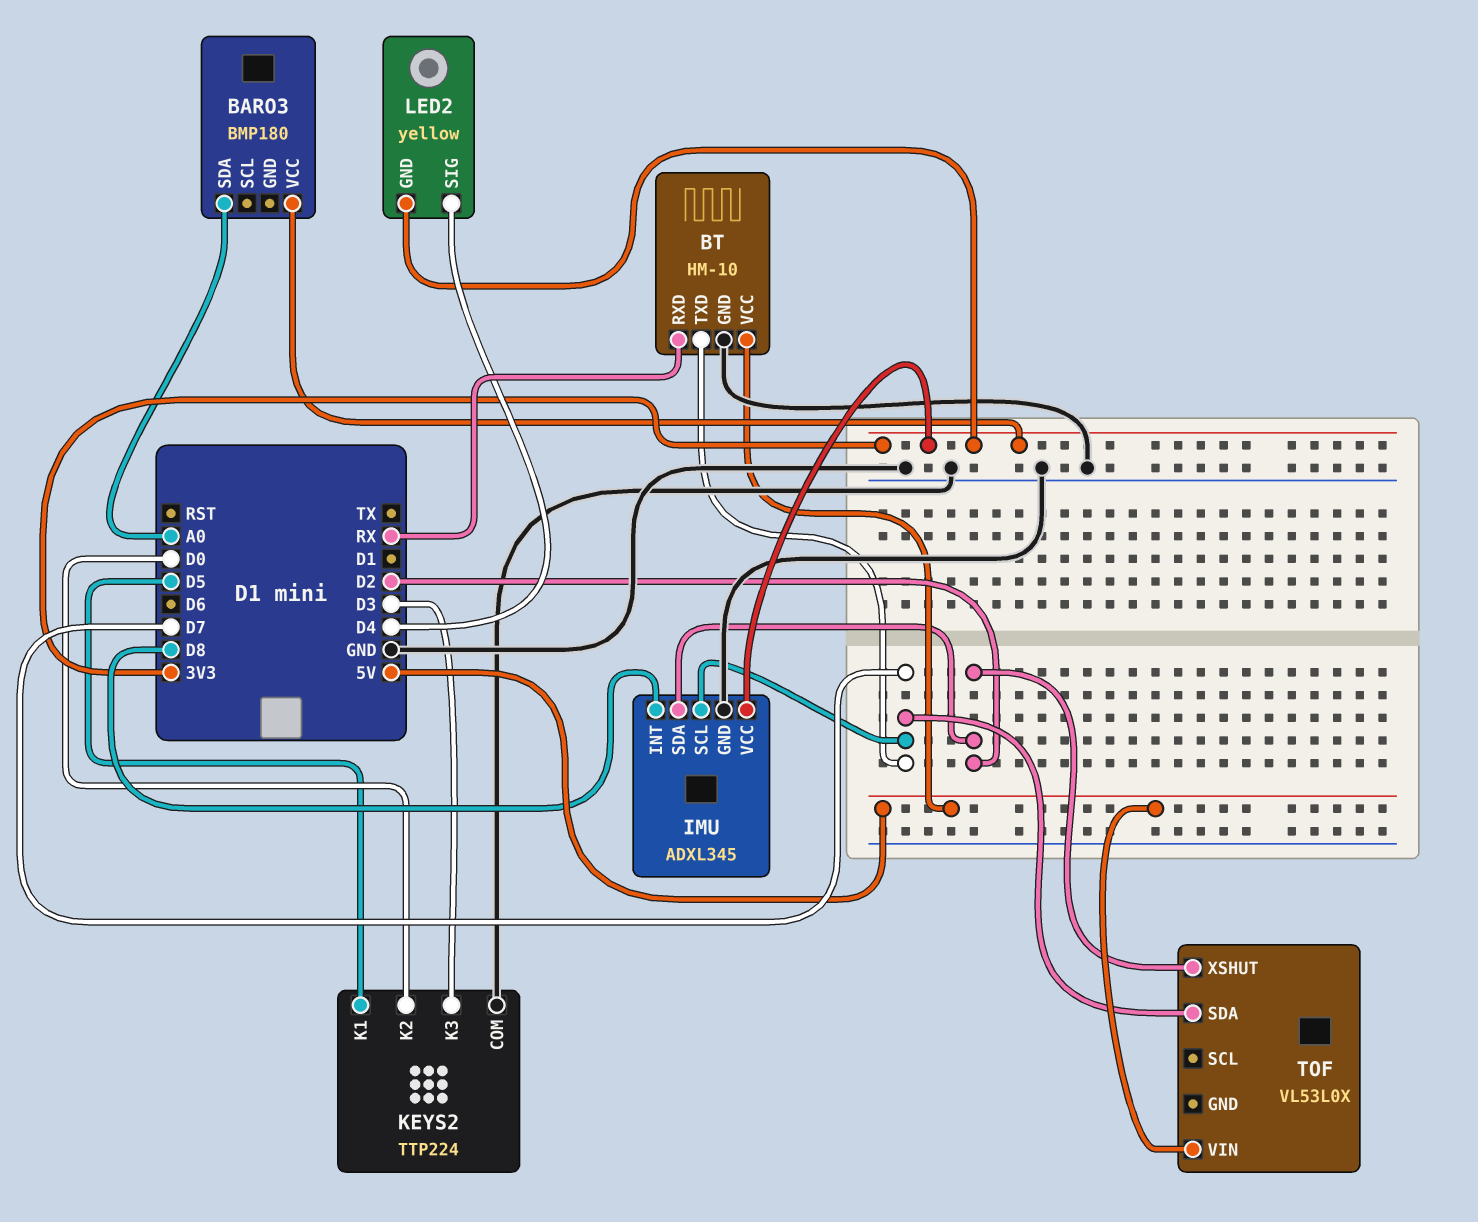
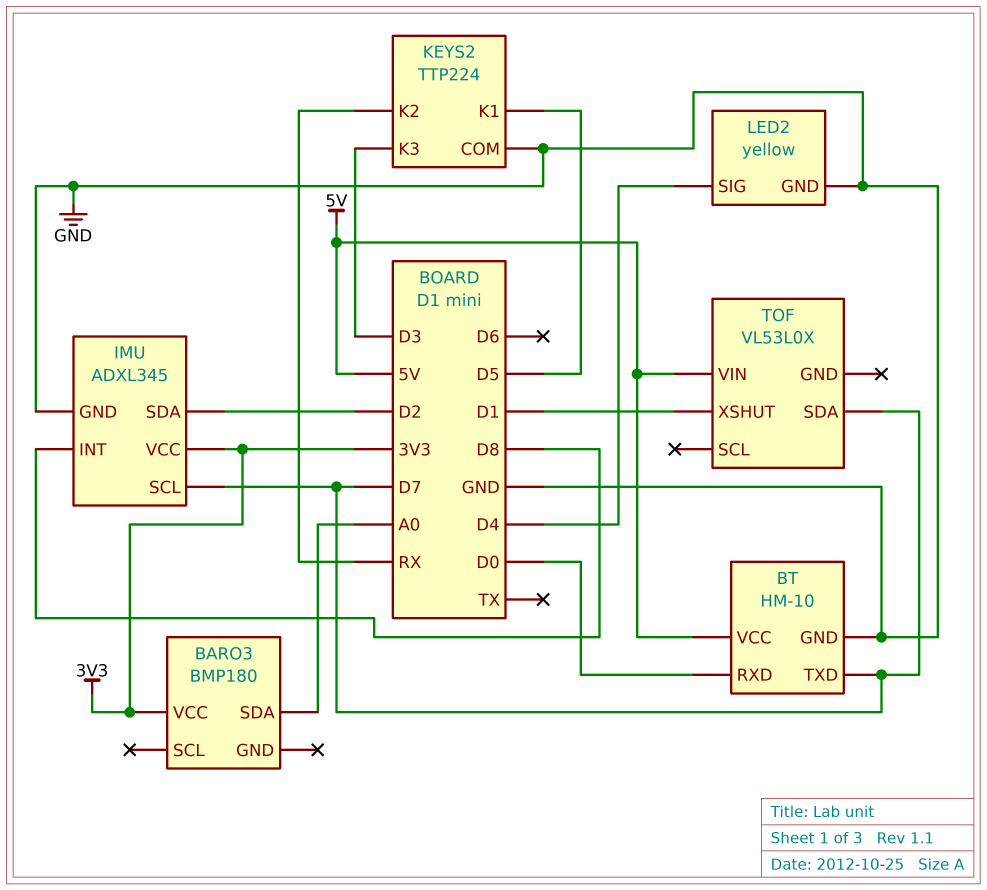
BT pin RXD: RX -> D0
KEYS2 pin K2: D0 -> RX
LED2 pin GND: 3V3 -> GND
TOF pin XSHUT: D2 -> D1

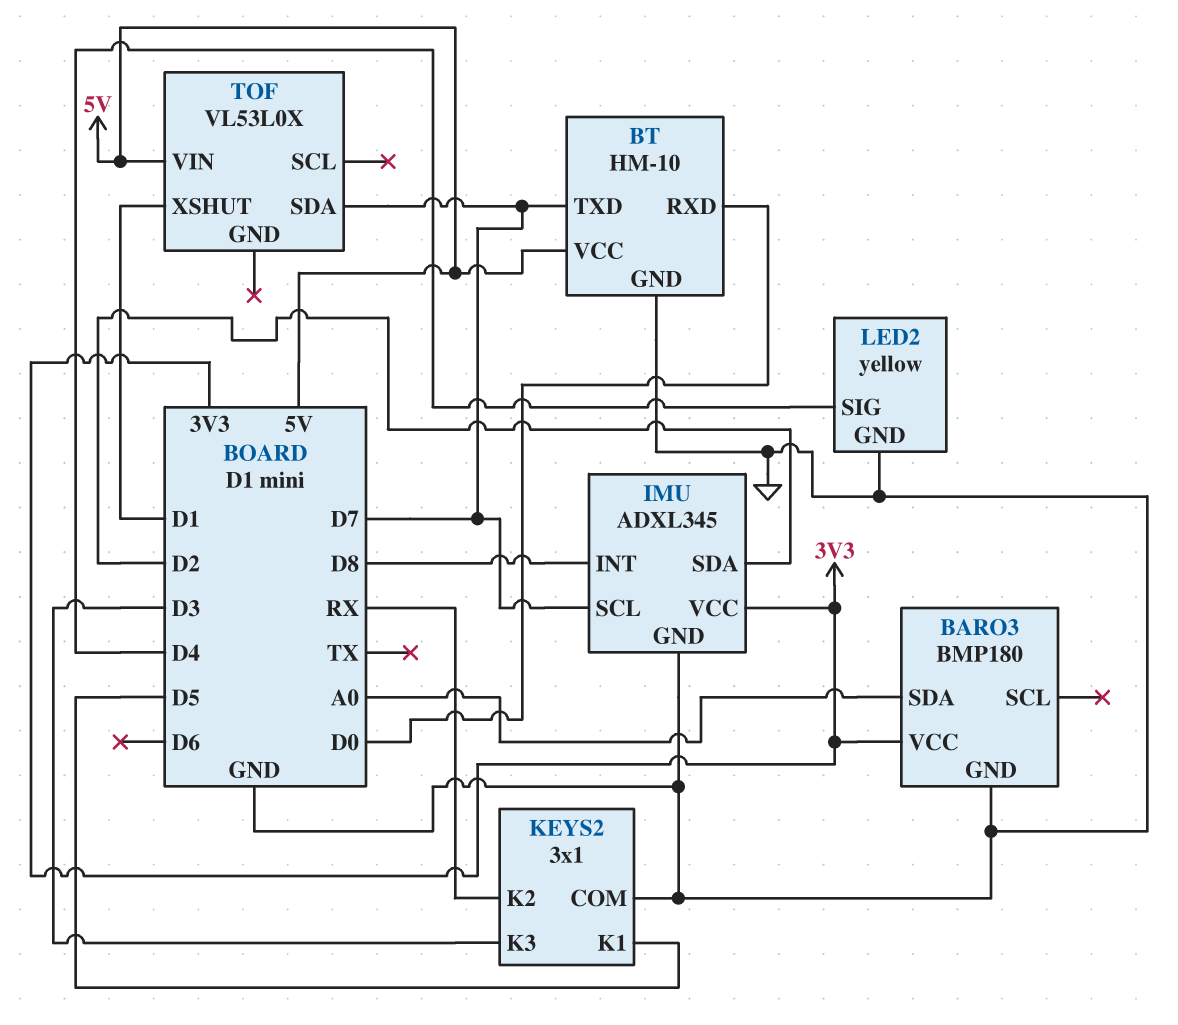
BARO3 pin GND: none -> GND
KEYS2: TTP224 -> 3x1

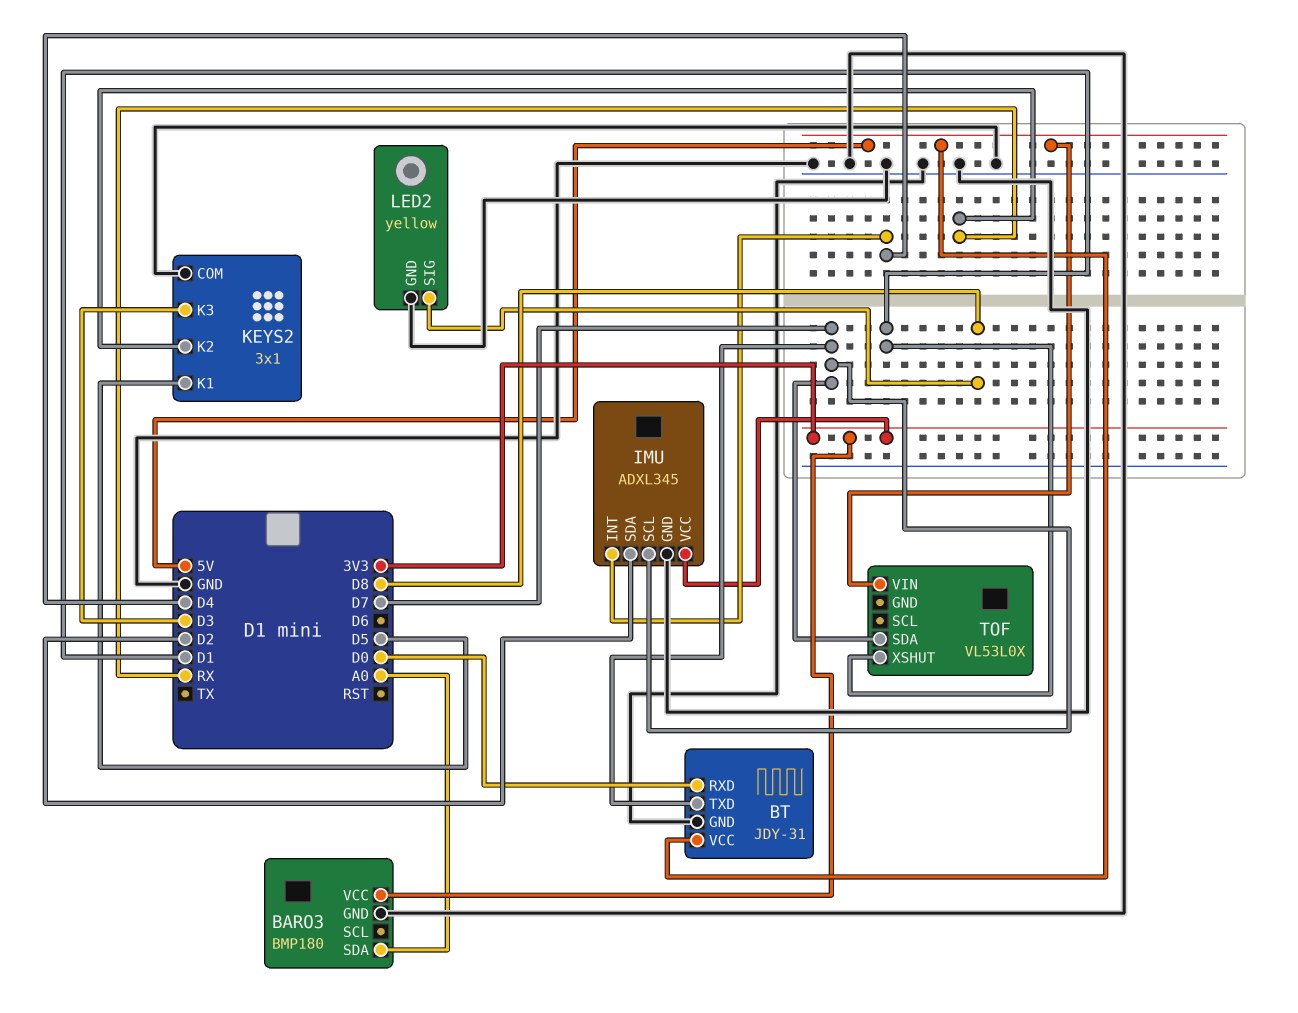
BT: HM-10 -> JDY-31
IMU pin INT: D8 -> D4
LED2 pin SIG: D4 -> D8

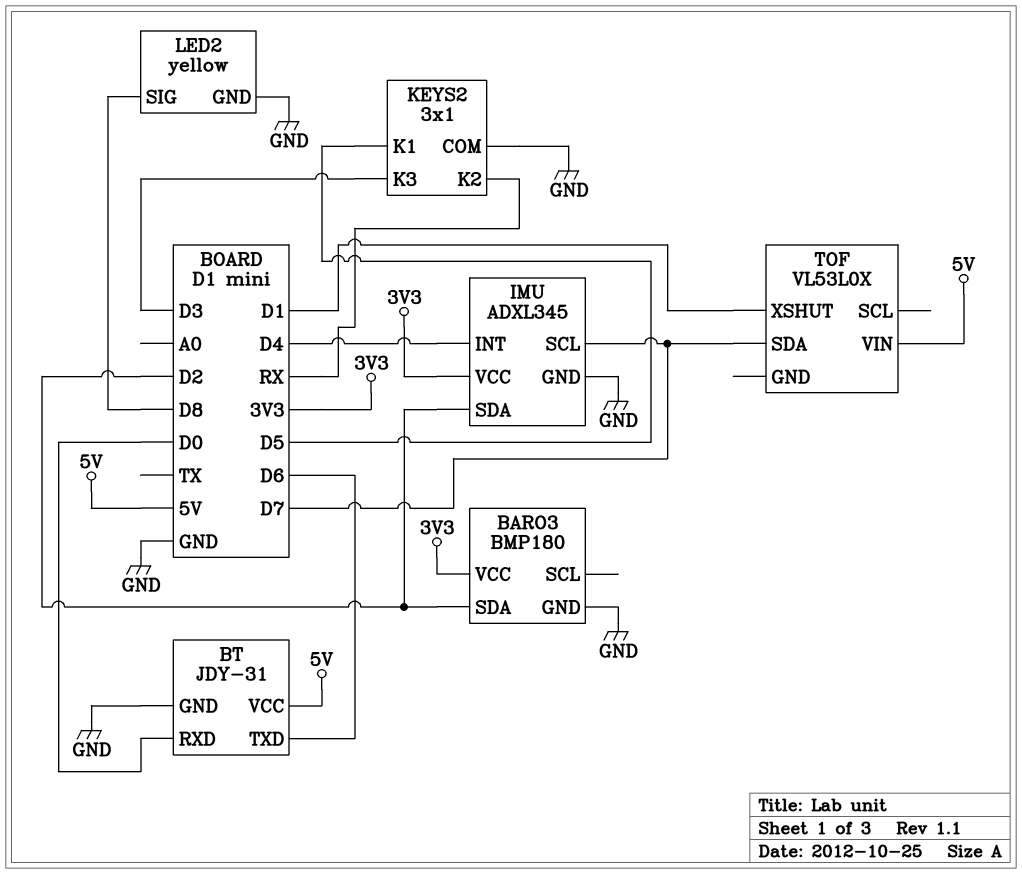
BARO3 pin SDA: A0 -> D2
BT pin TXD: D7 -> D6

